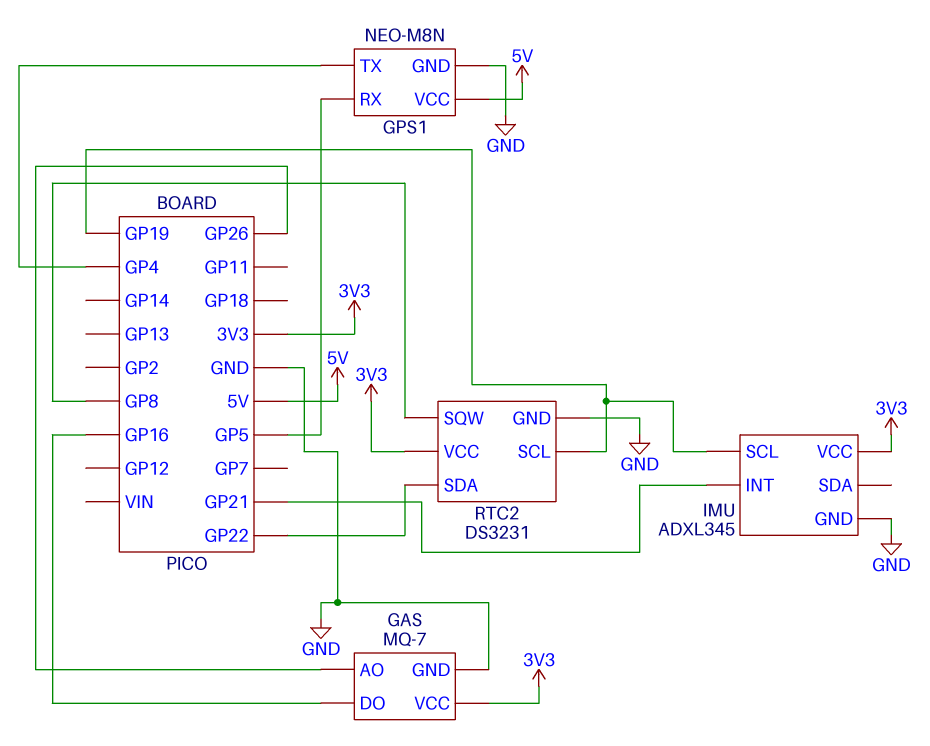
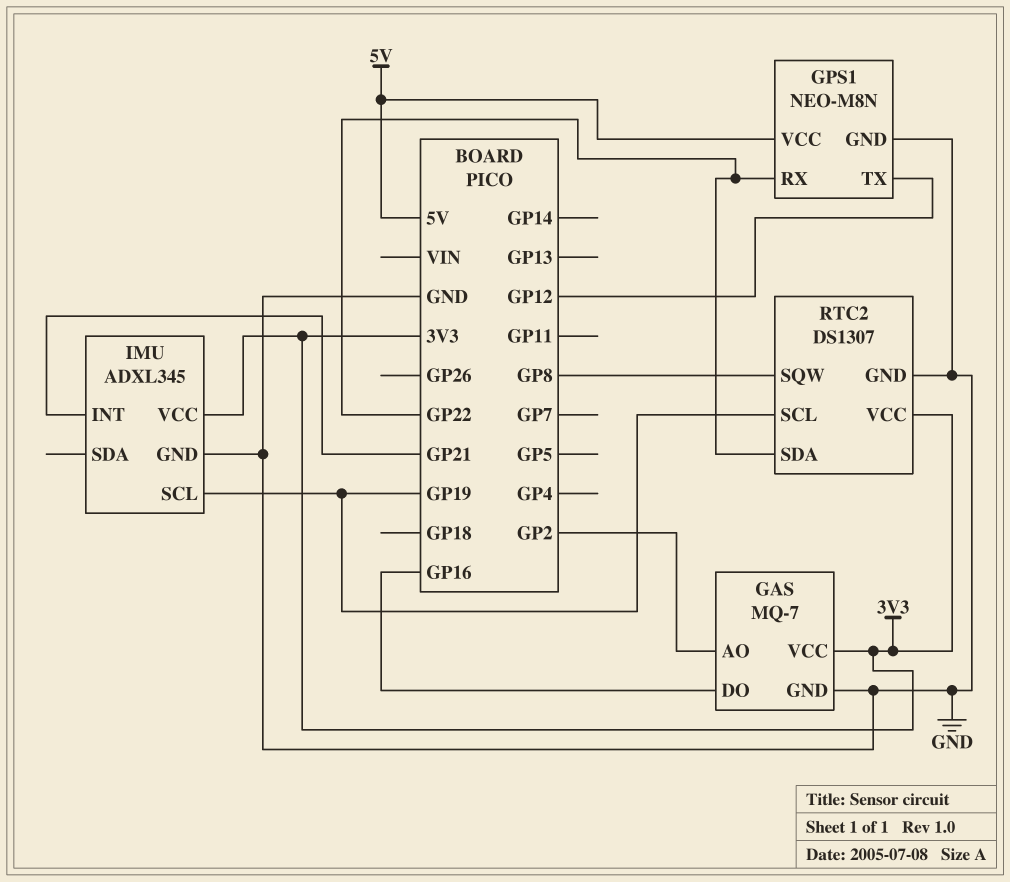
GAS pin AO: GP26 -> GP2
GPS1 pin RX: GP5 -> GP22
GPS1 pin TX: GP4 -> GP12
RTC2: DS3231 -> DS1307

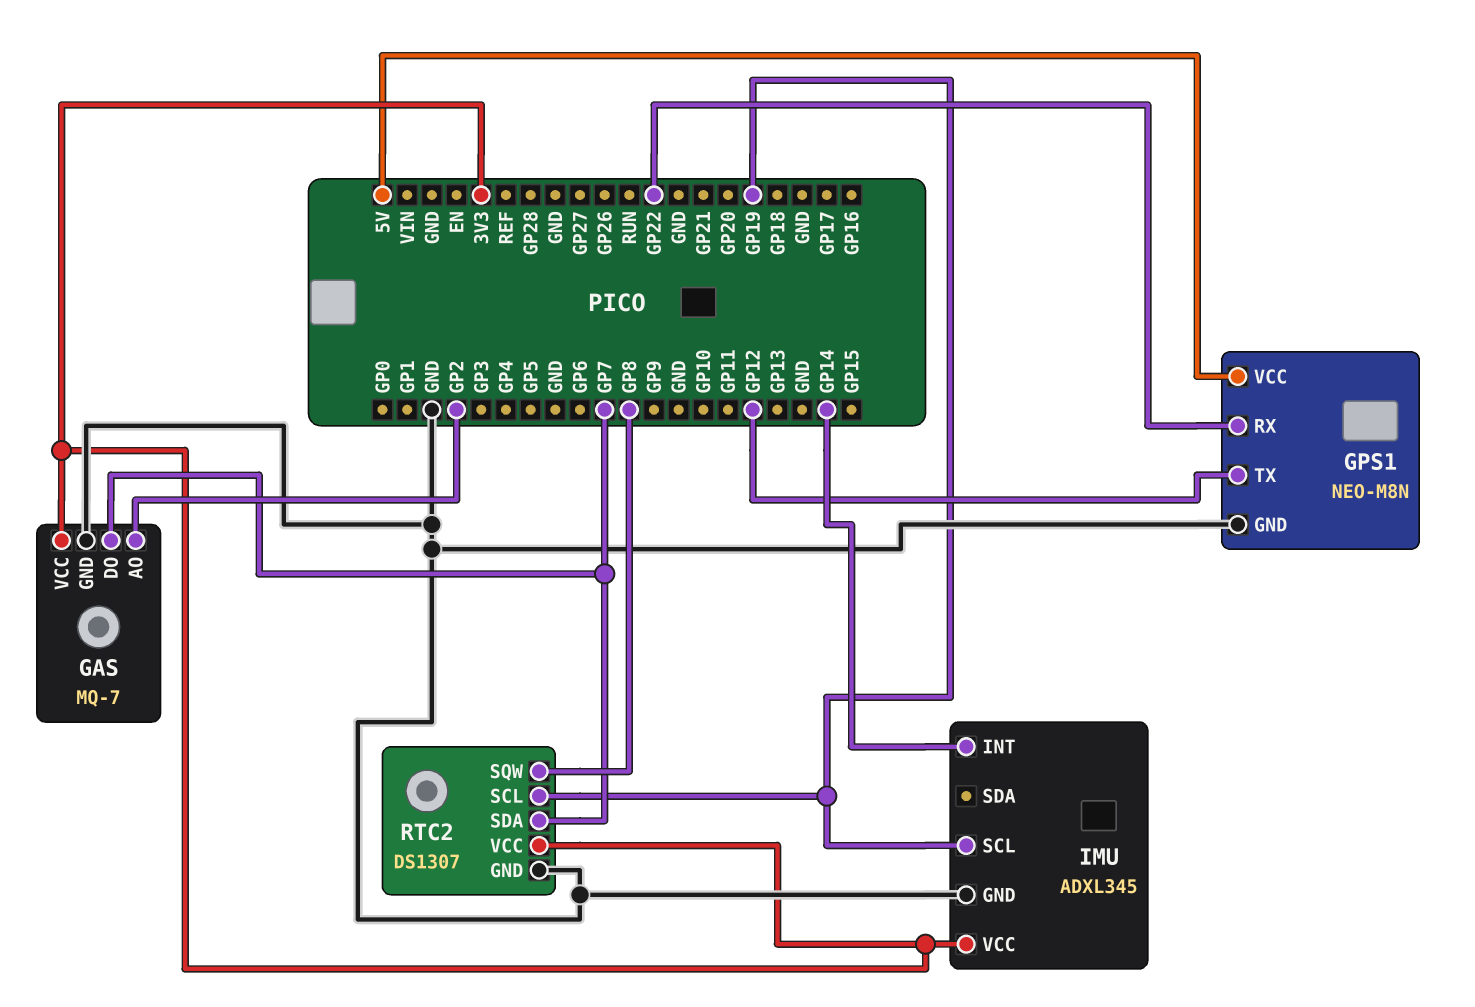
GAS pin DO: GP16 -> GP7
IMU pin INT: GP21 -> GP14
RTC2 pin SDA: GP22 -> GP7

